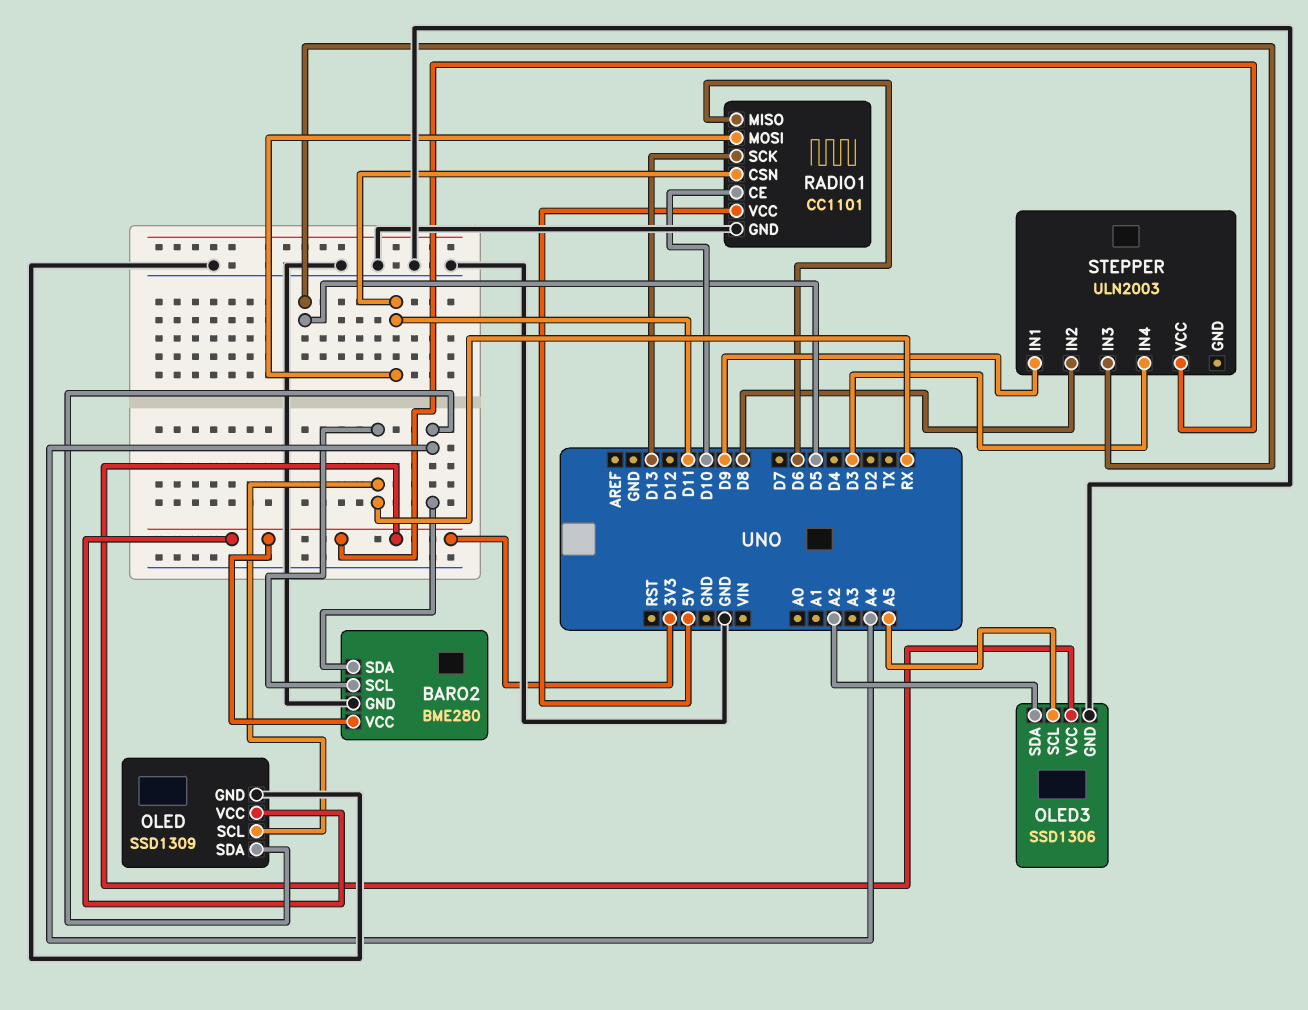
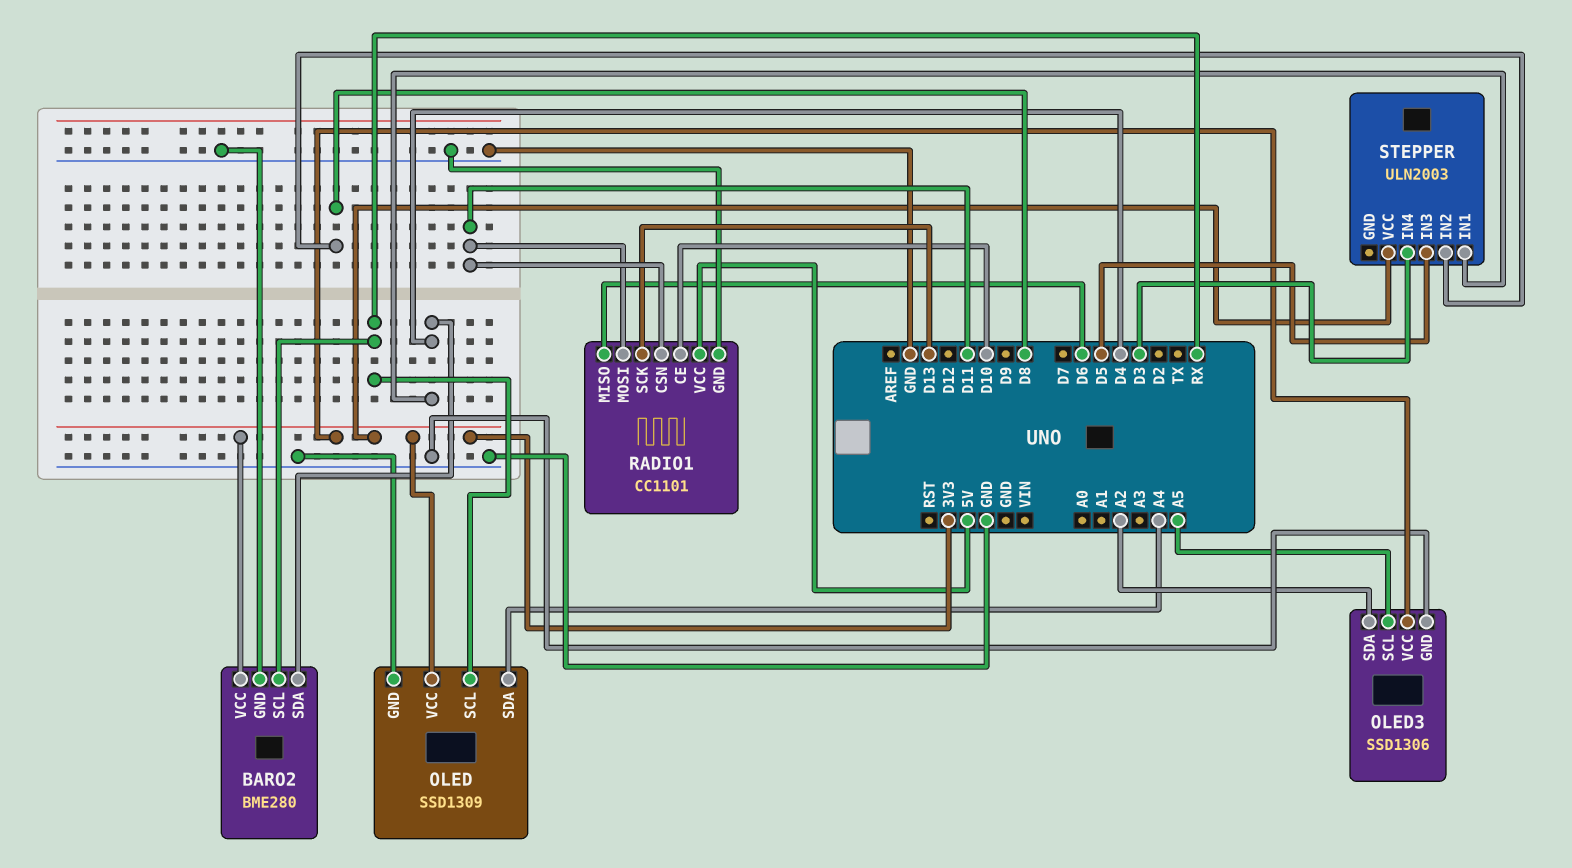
BARO2 pin SDA: A4 -> D4
STEPPER pin IN1: D9 -> D4

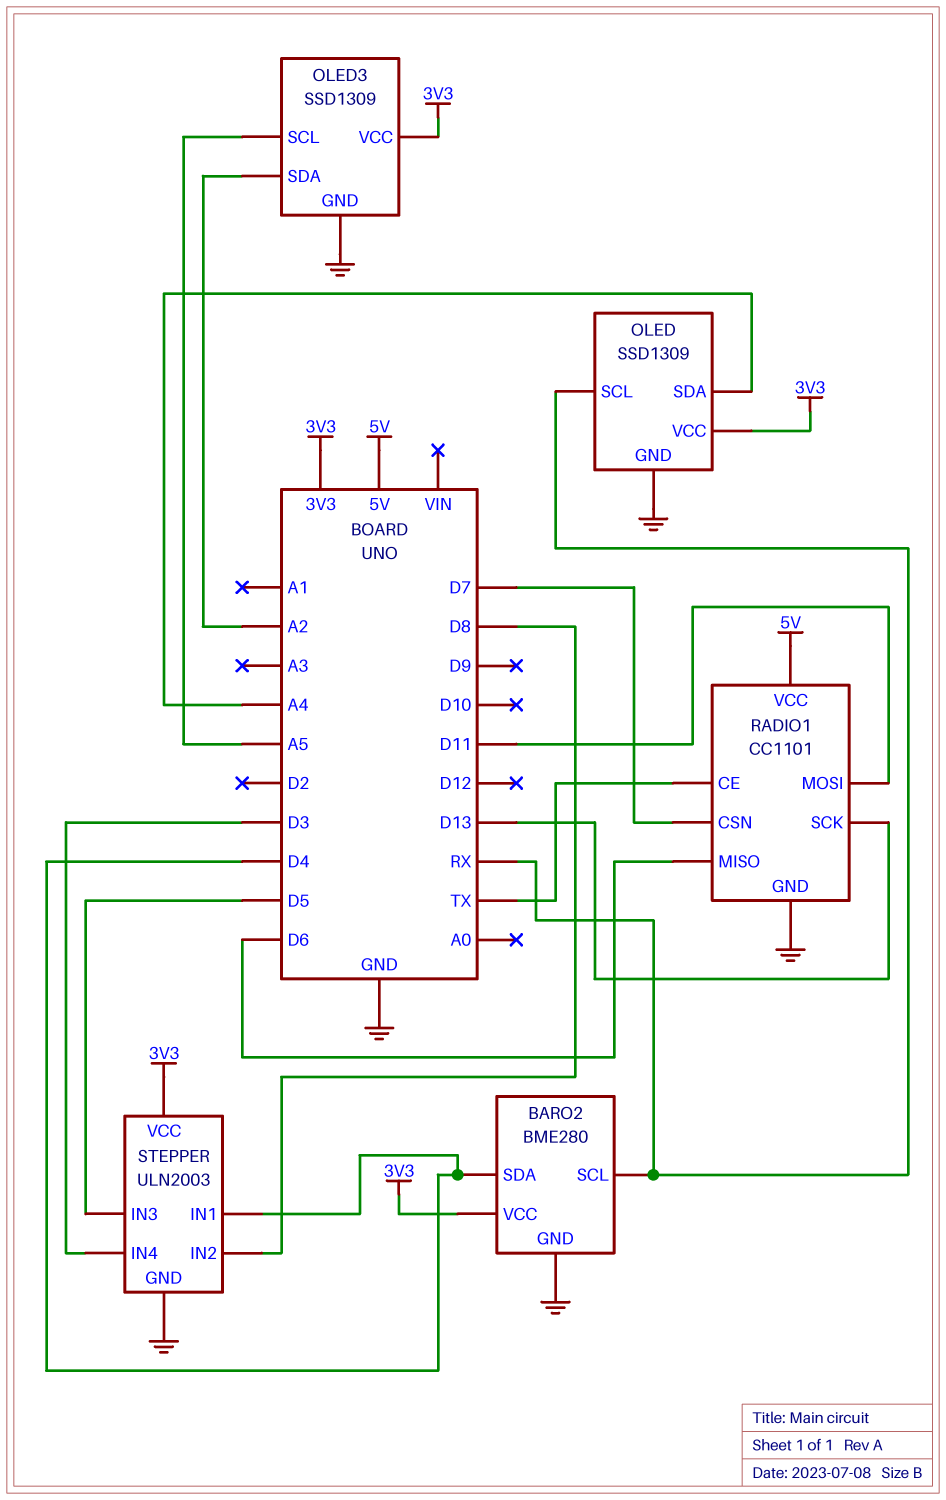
OLED3: SSD1306 -> SSD1309
RADIO1 pin CE: D10 -> TX
RADIO1 pin CSN: D11 -> D7
STEPPER pin GND: none -> GND

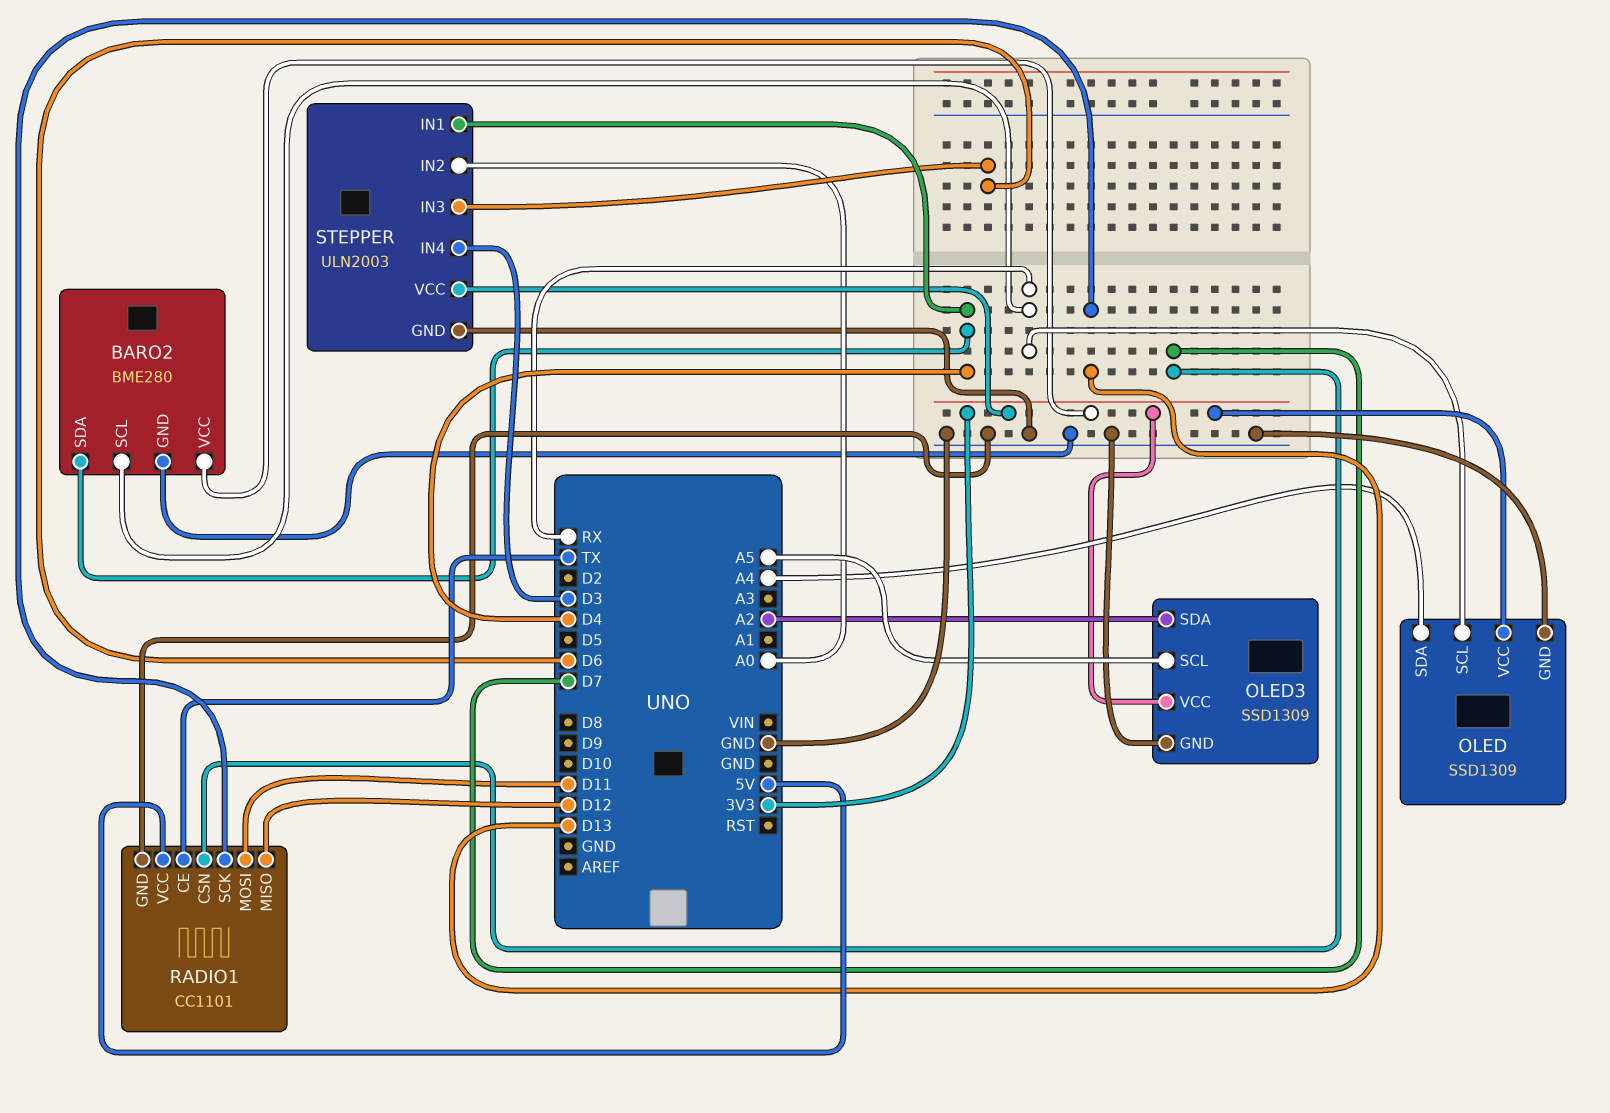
RADIO1 pin MISO: D6 -> D12
STEPPER pin IN2: D8 -> A0
STEPPER pin IN3: D5 -> D6

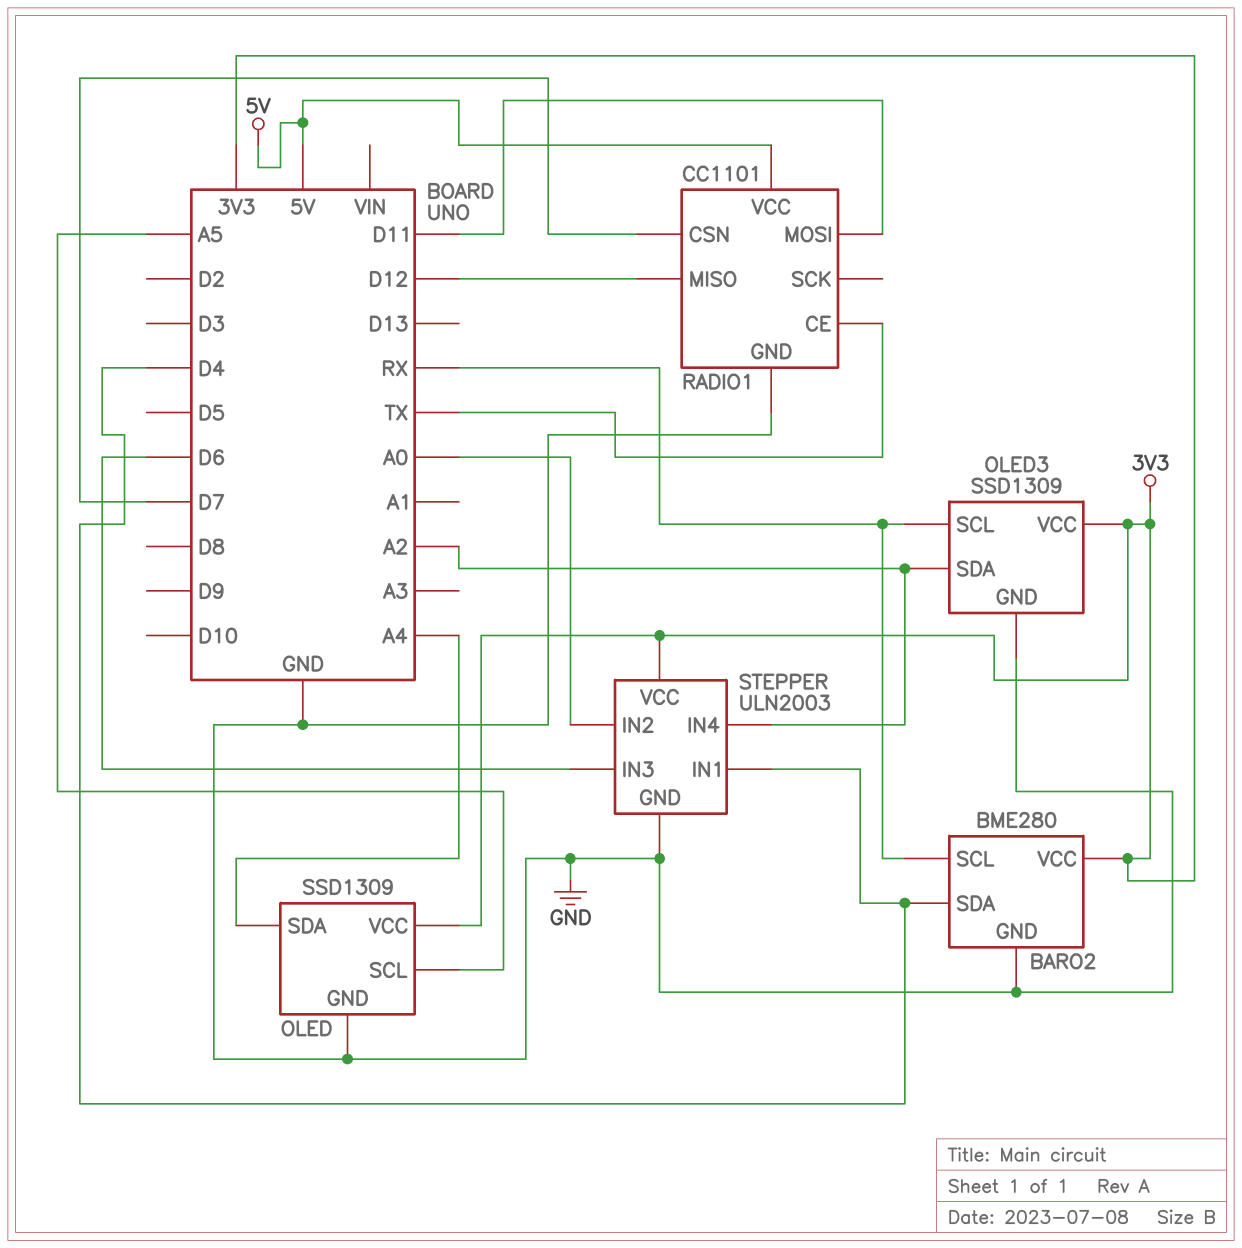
OLED pin SCL: RX -> A5
OLED3 pin SCL: A5 -> RX
RADIO1 pin SCK: D13 -> none
STEPPER pin IN4: D3 -> A2

